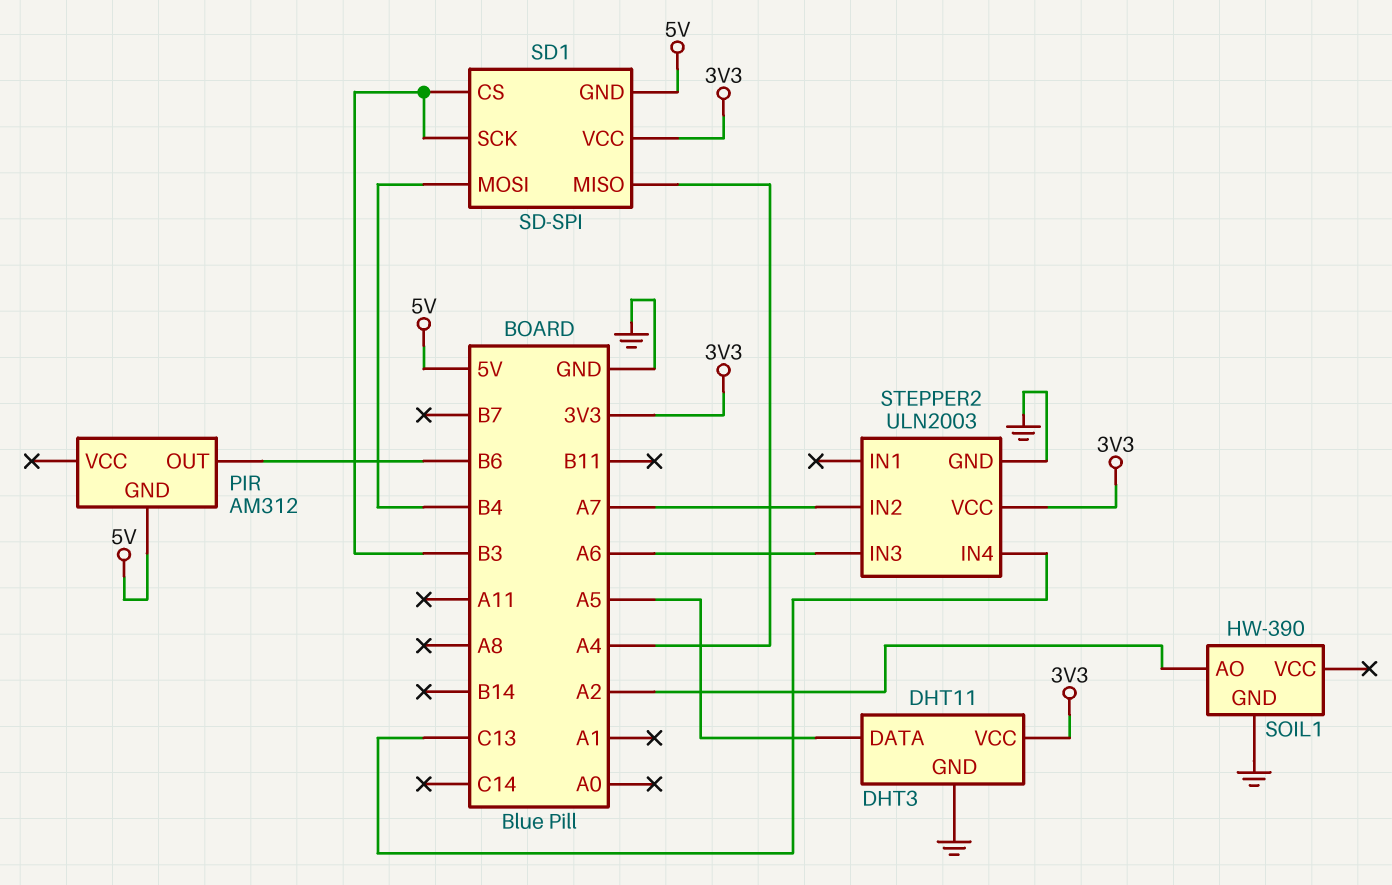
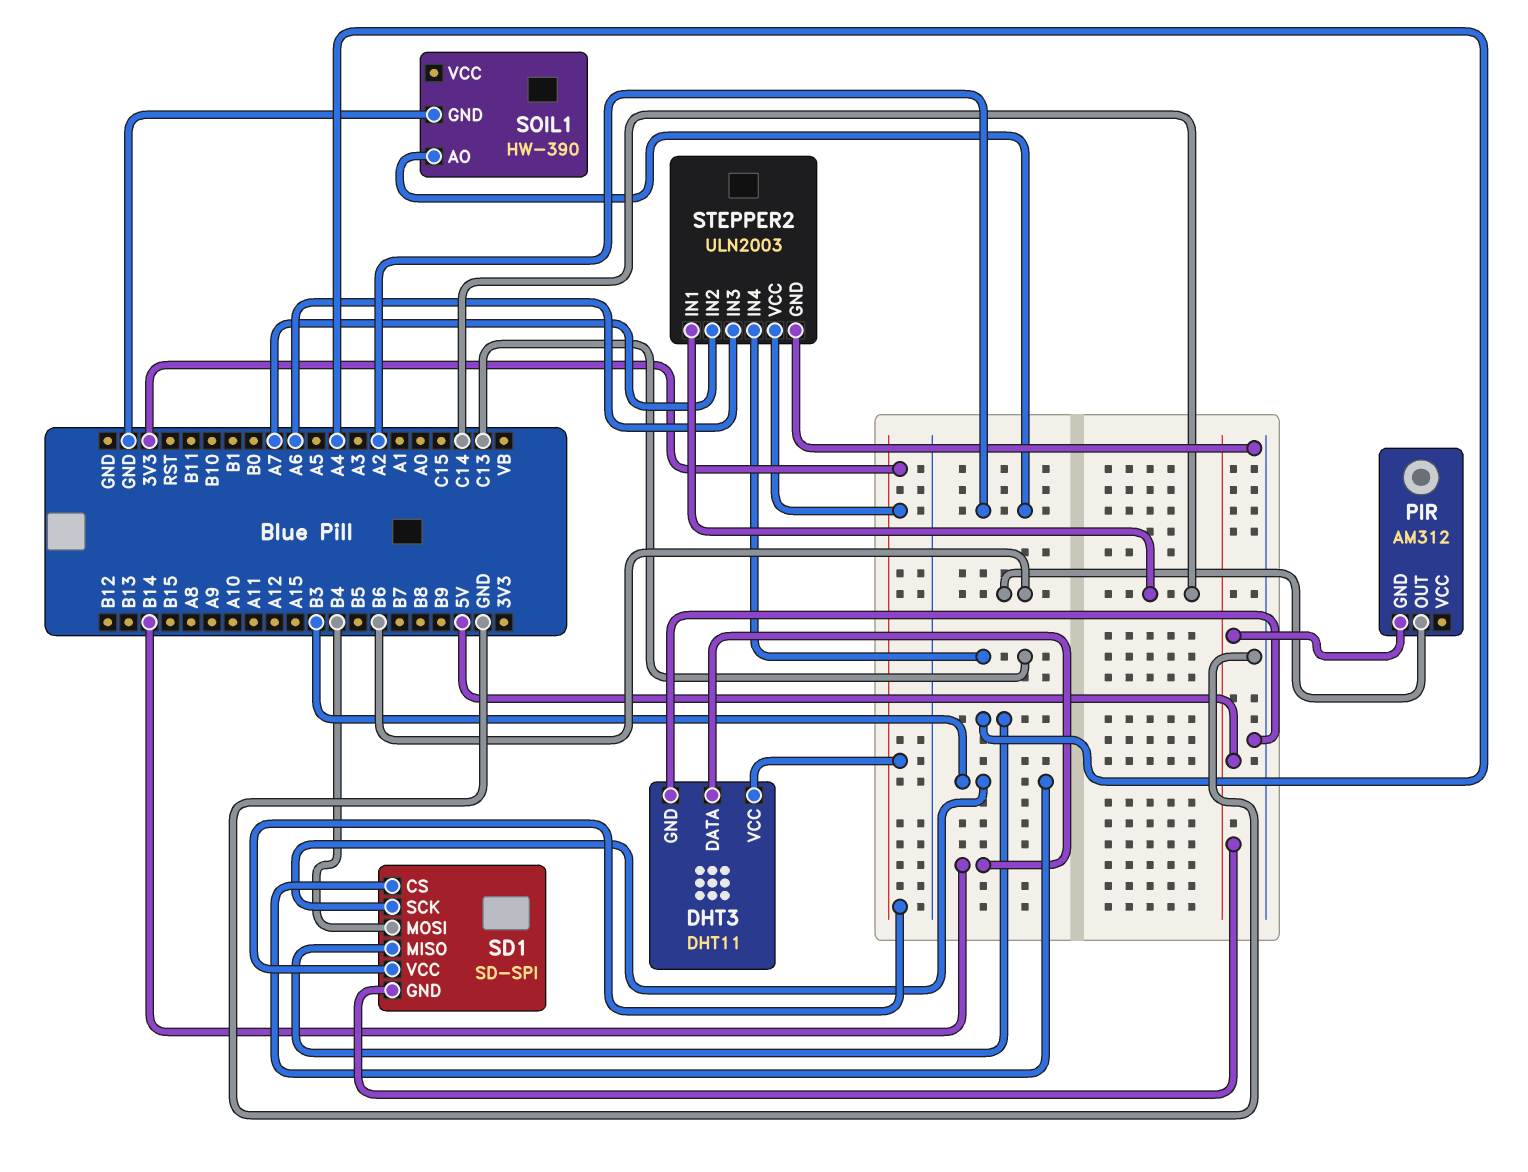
DHT3 pin DATA: A5 -> B14
STEPPER2 pin IN1: none -> C14

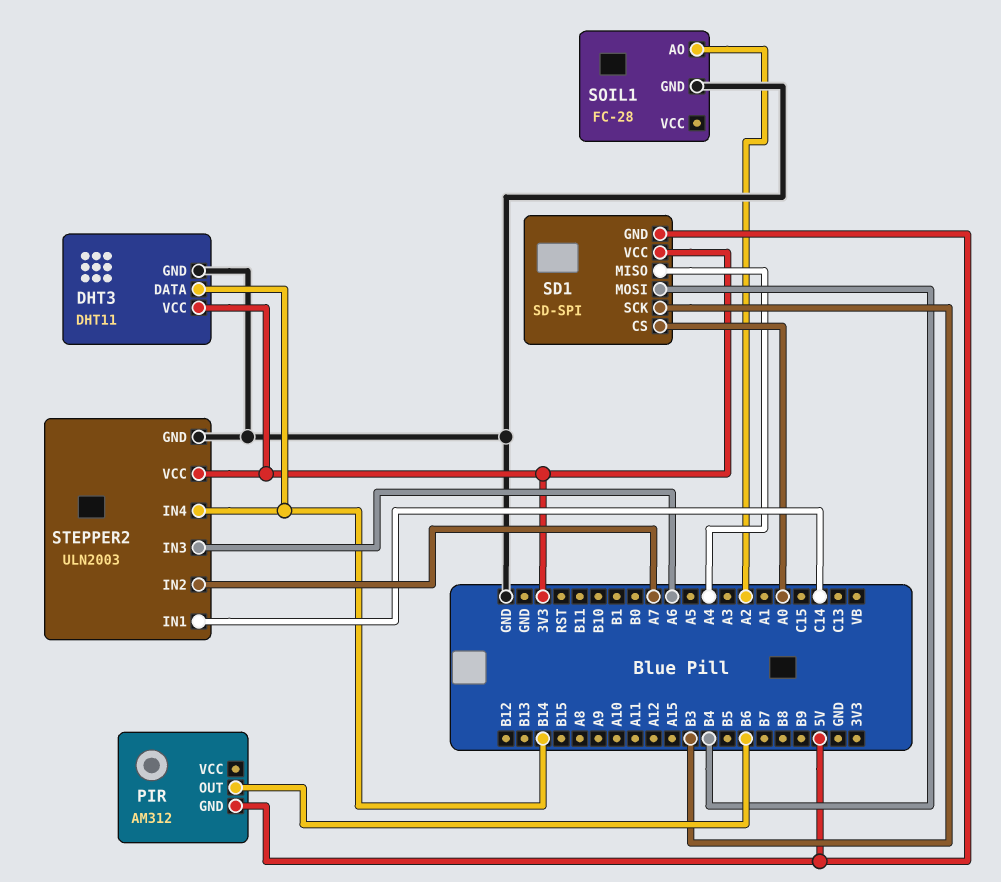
SD1 pin CS: B3 -> A0
SOIL1: HW-390 -> FC-28
STEPPER2 pin IN4: C13 -> B14

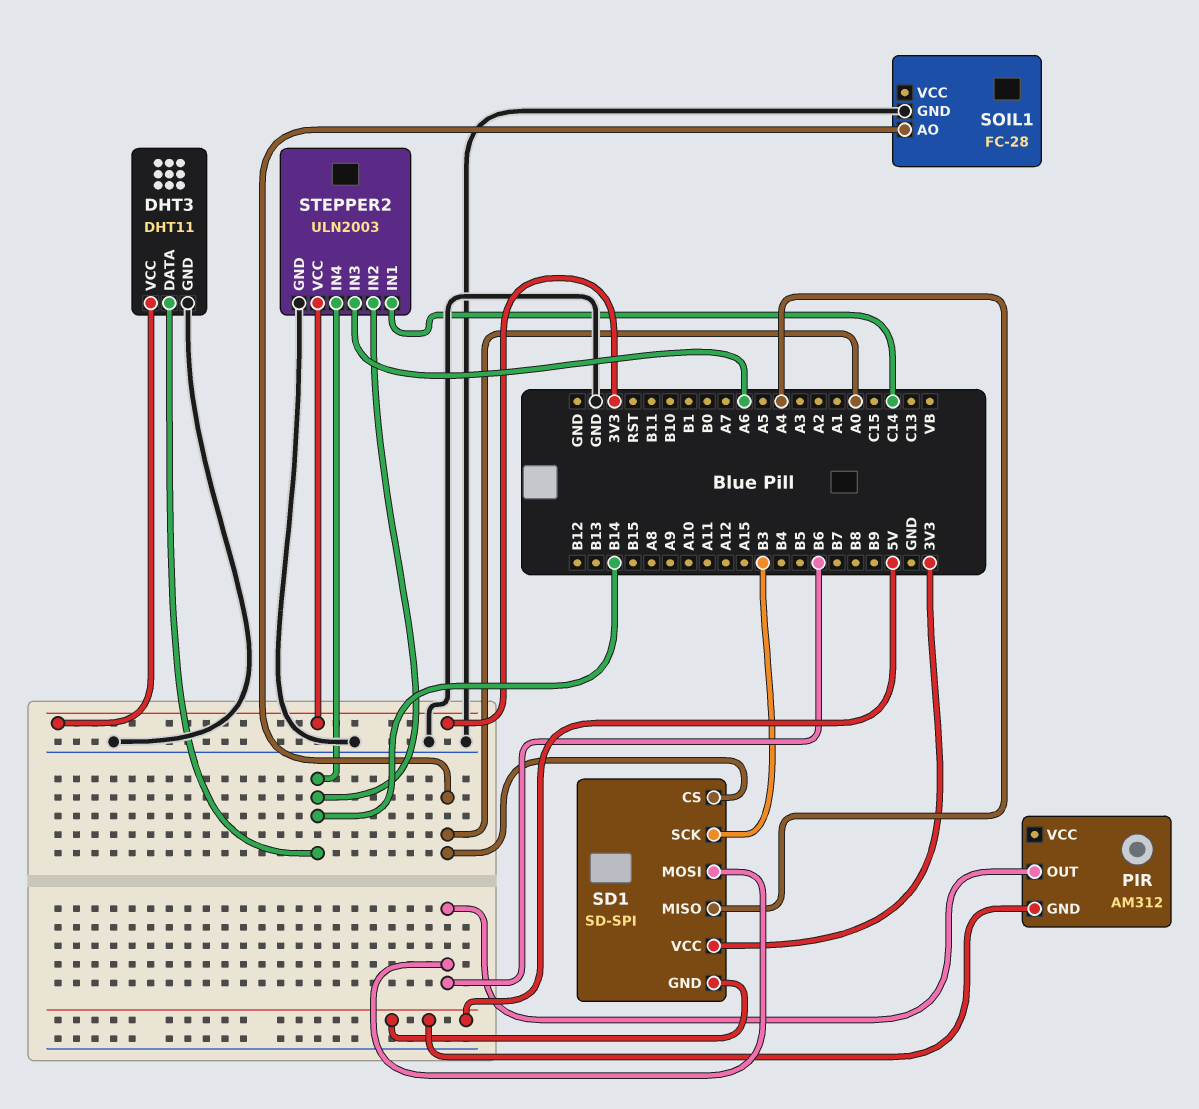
SD1 pin MOSI: B4 -> B6
SOIL1 pin AO: A2 -> A0
STEPPER2 pin IN2: A7 -> B14

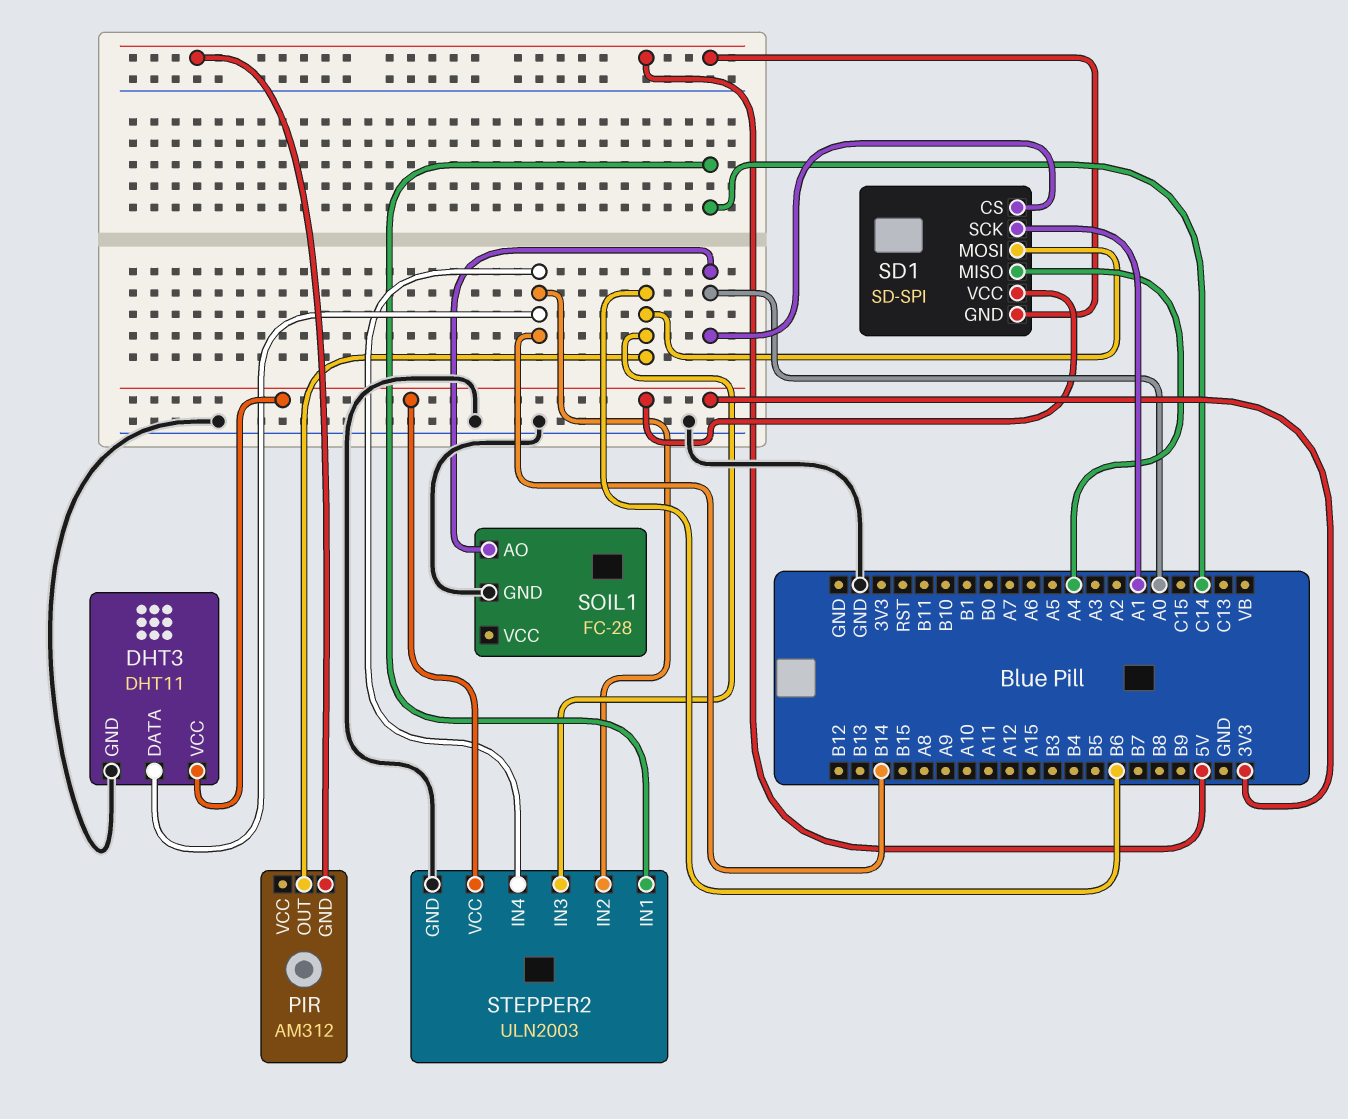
SD1 pin SCK: B3 -> A1
STEPPER2 pin IN3: A6 -> B6

